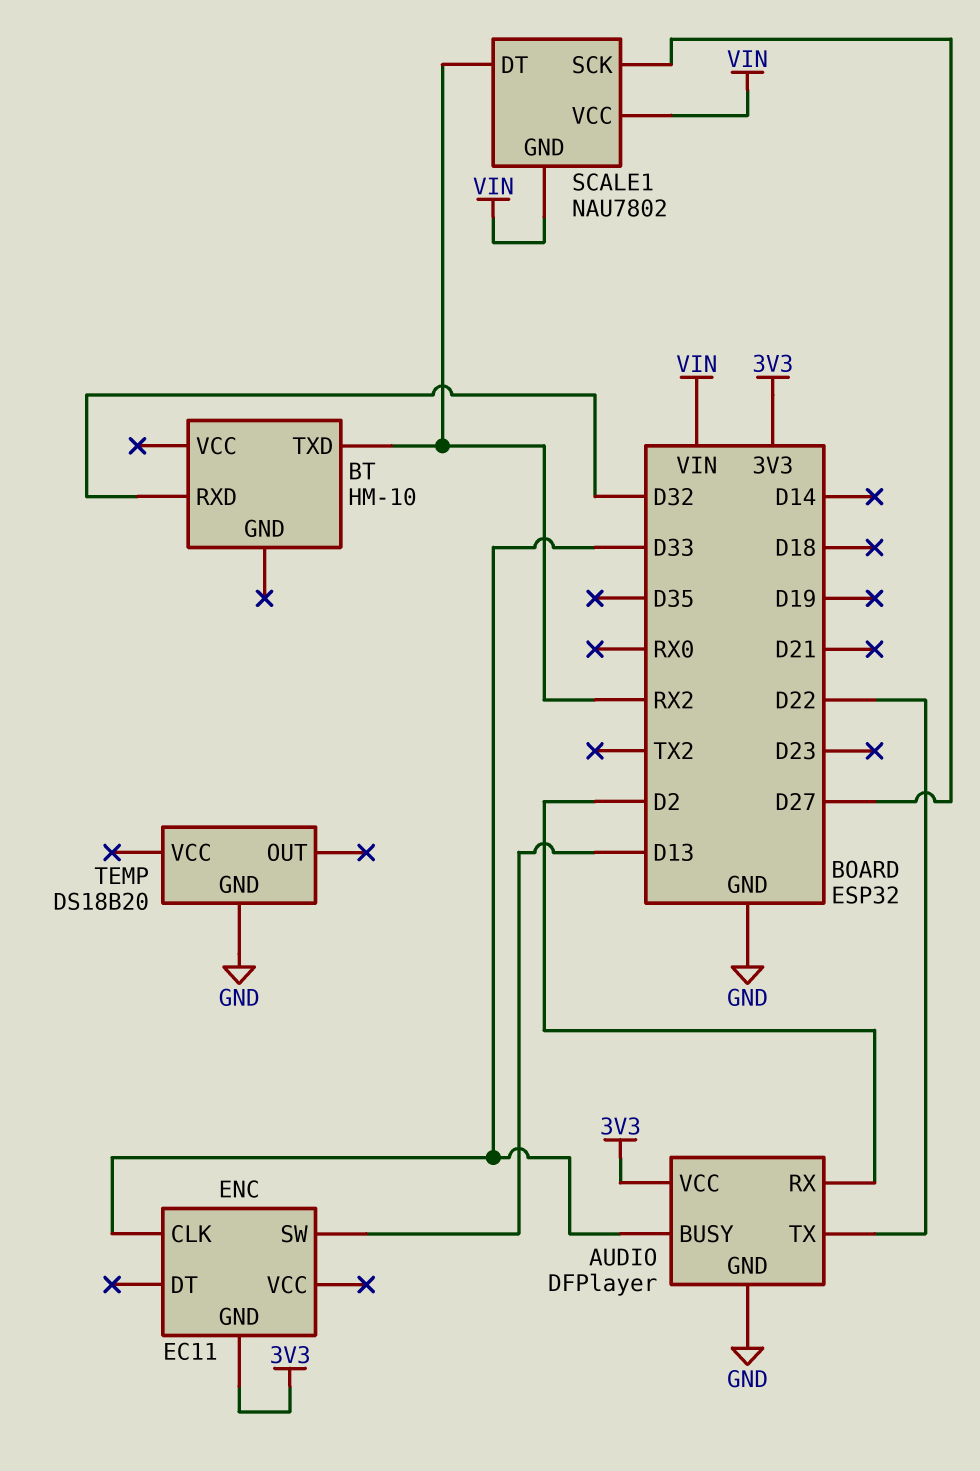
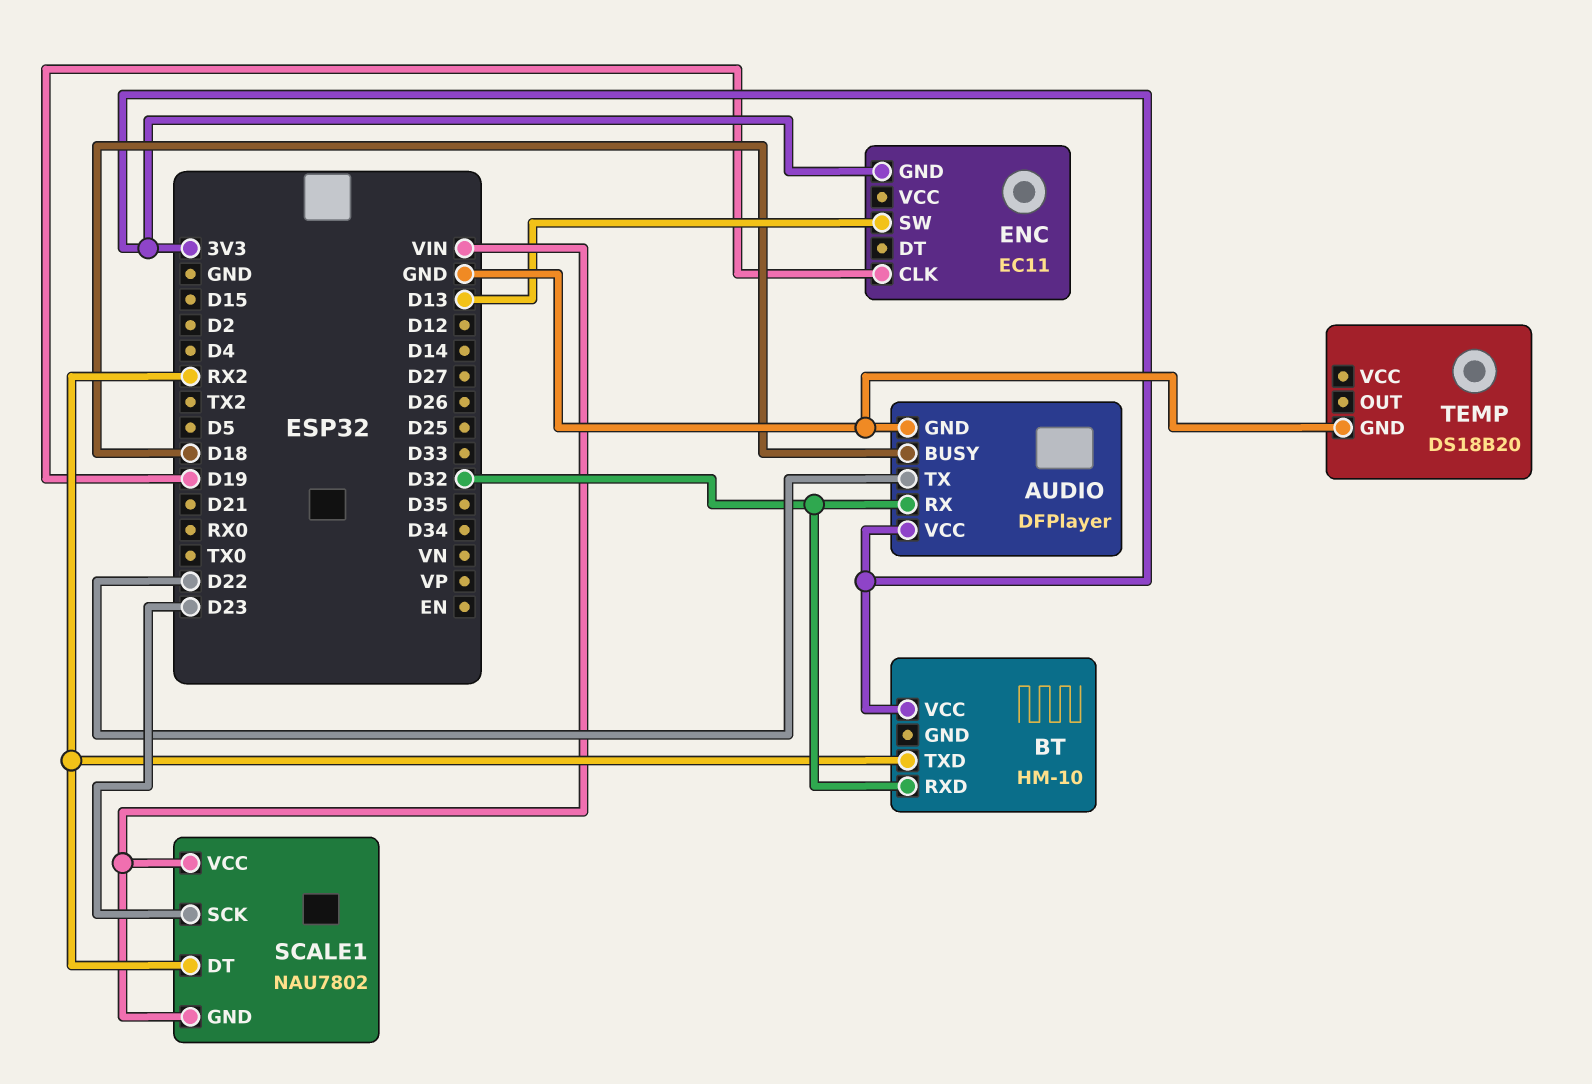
AUDIO pin BUSY: D33 -> D18
AUDIO pin RX: D2 -> D32
BT pin VCC: none -> 3V3
ENC pin CLK: D33 -> D19
SCALE1 pin SCK: D27 -> D23

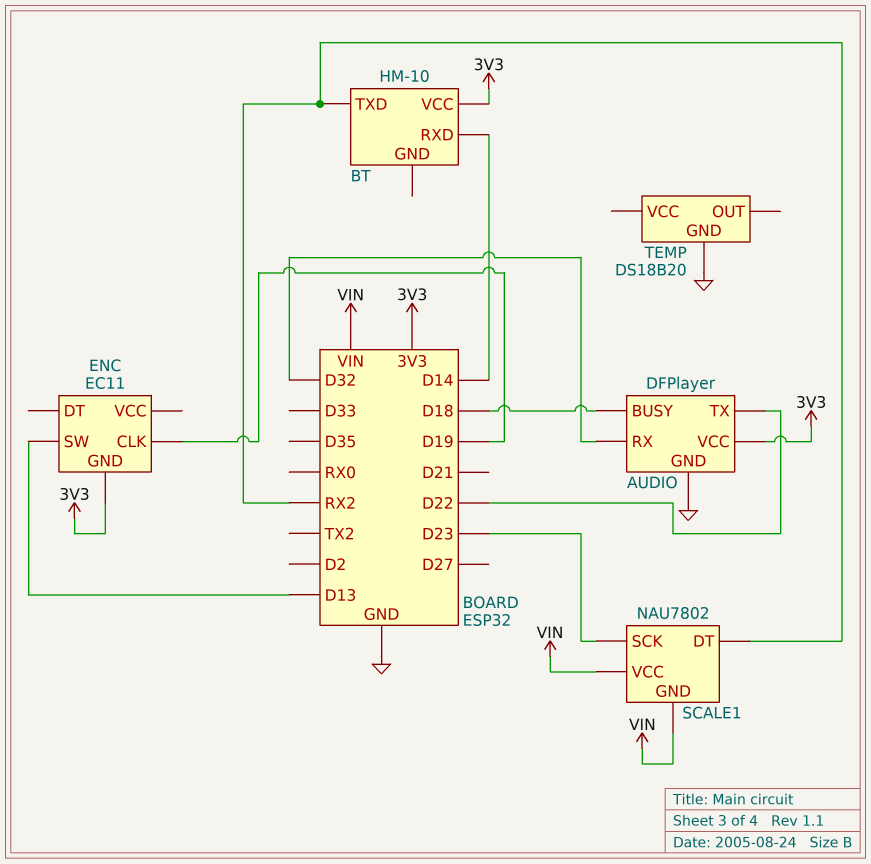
BT pin RXD: D32 -> D14

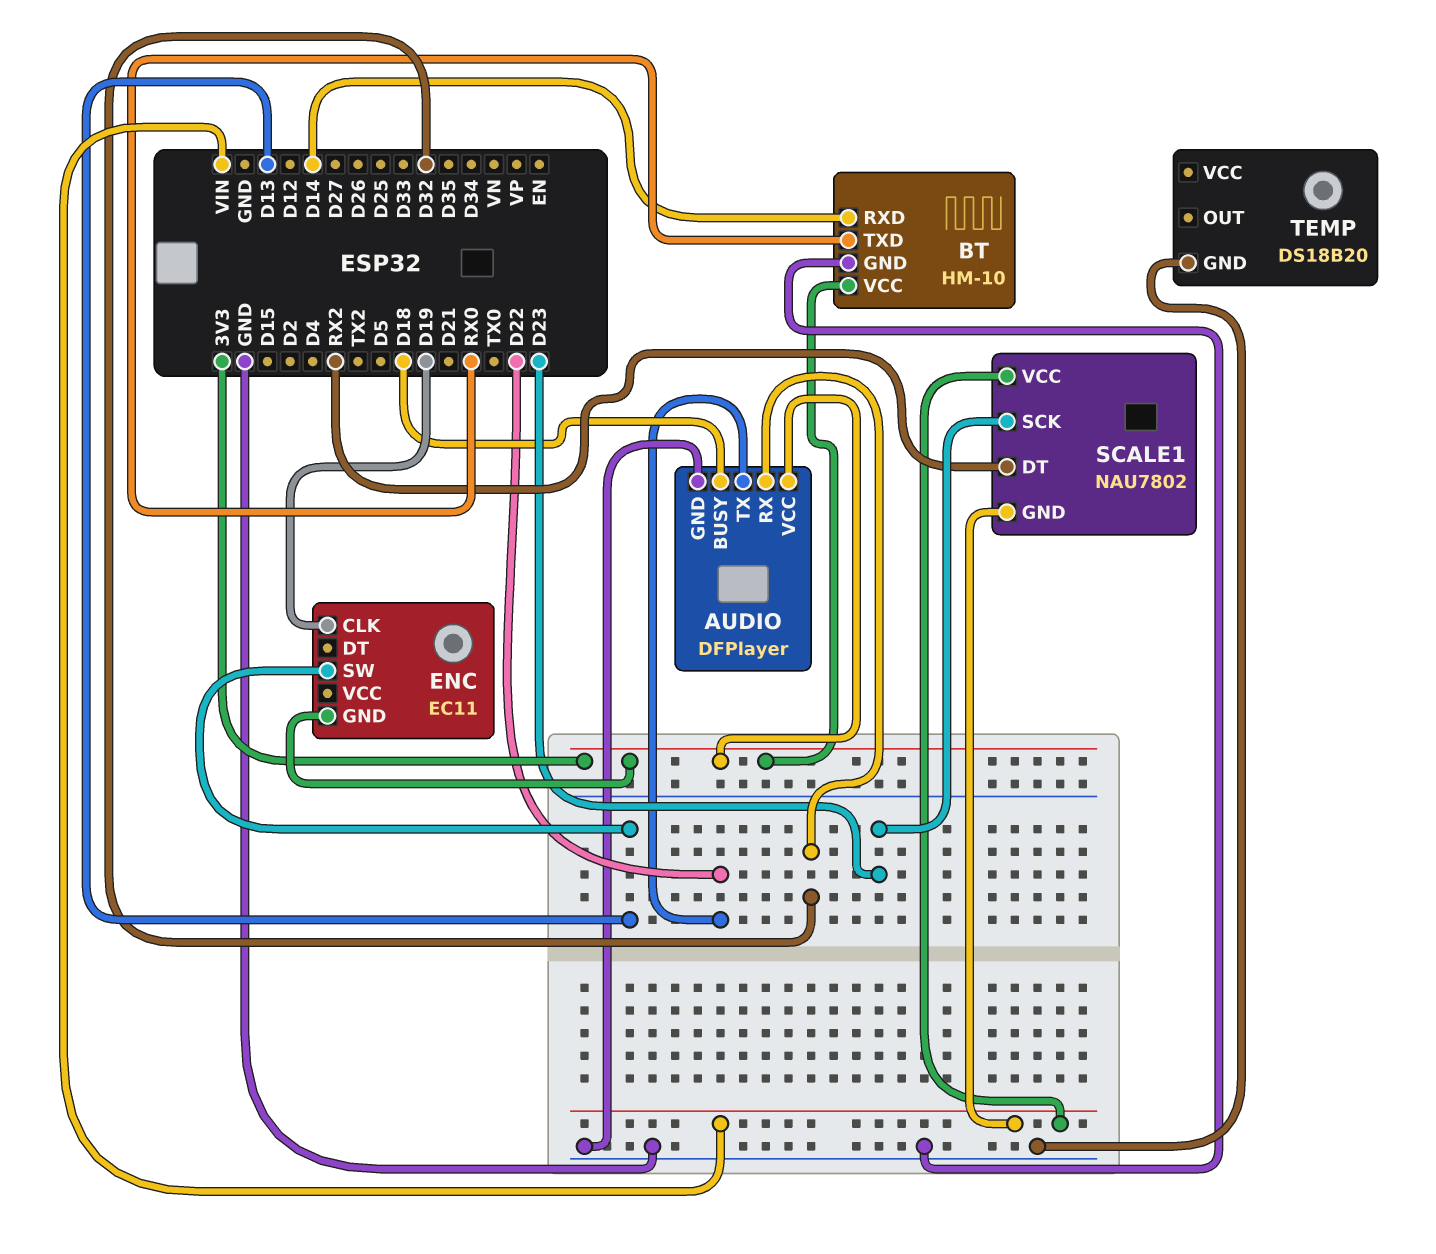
BT pin GND: none -> GND
BT pin TXD: RX2 -> RX0

